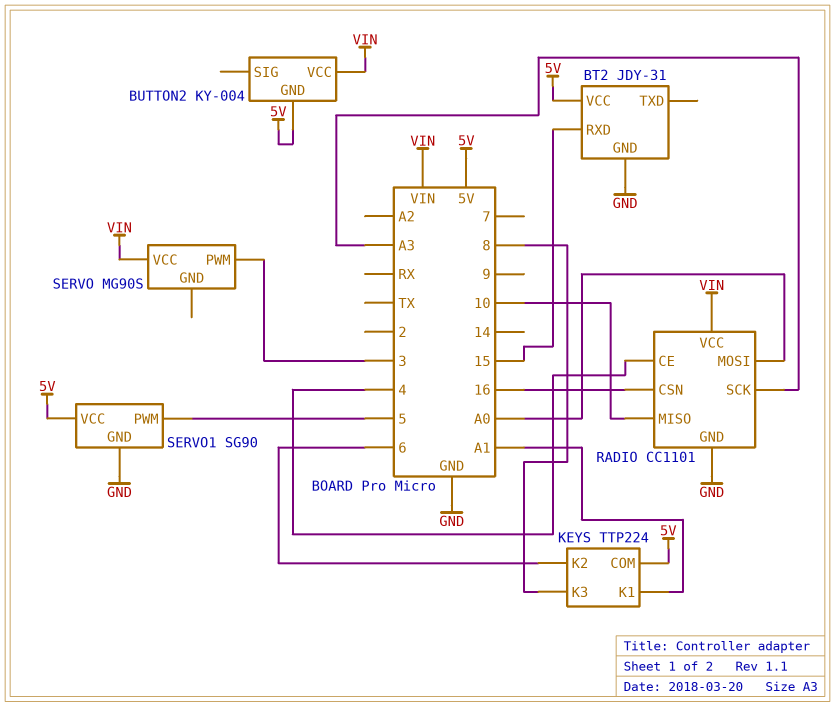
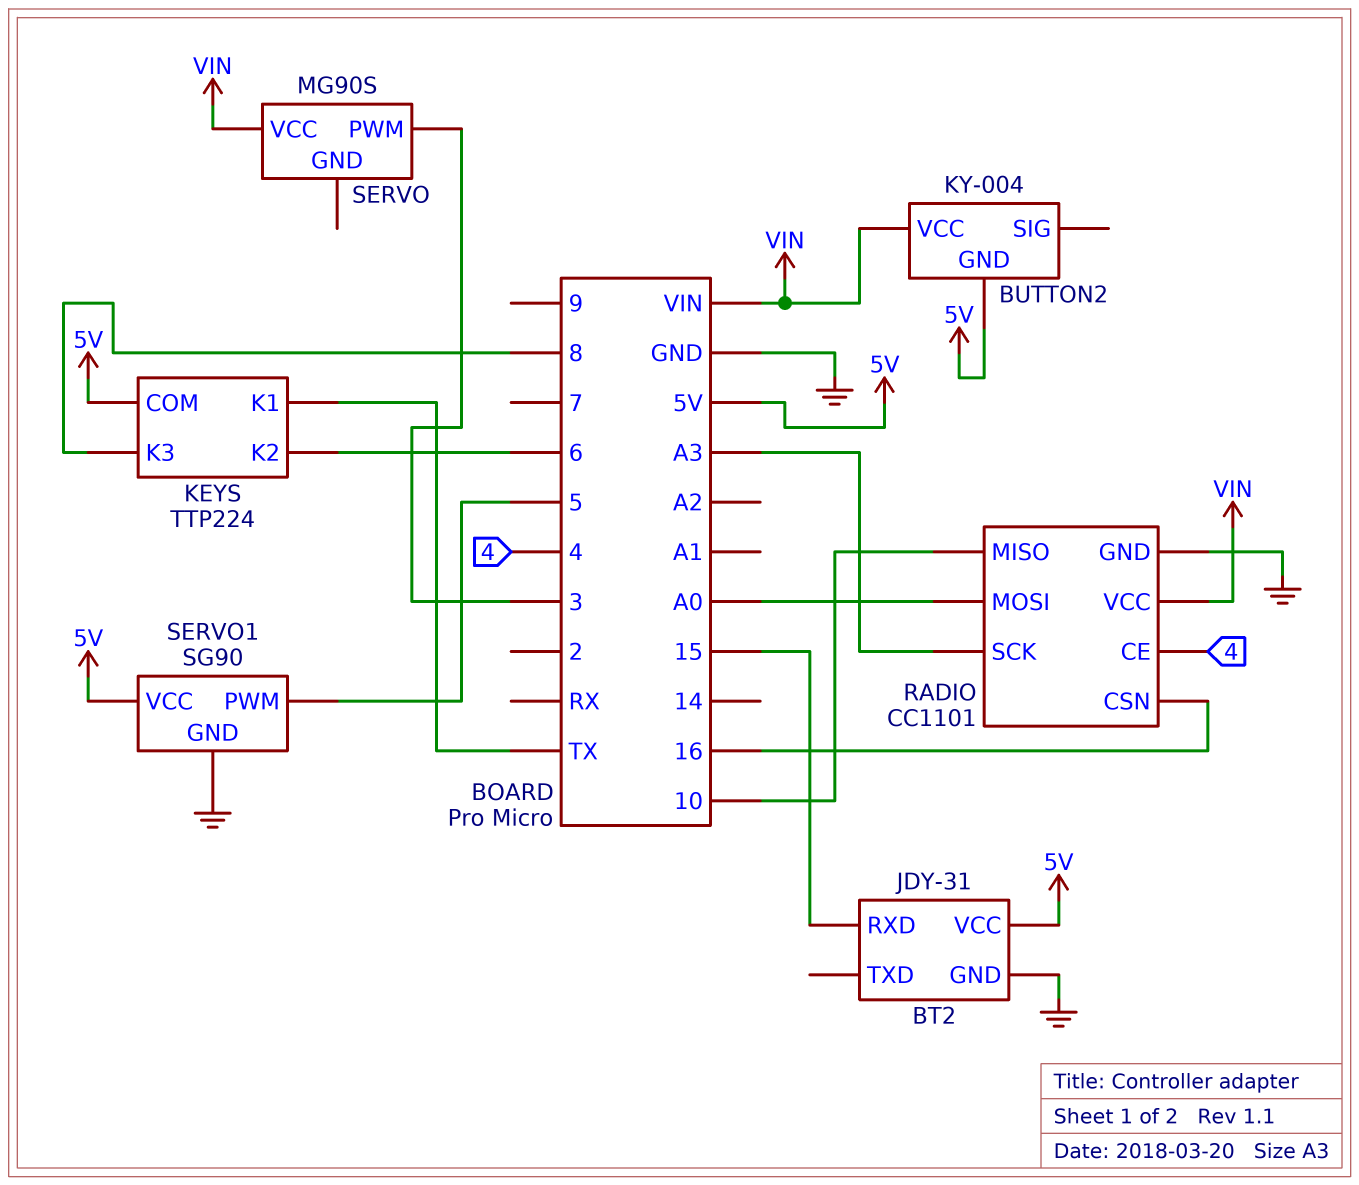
KEYS pin K1: A1 -> TX

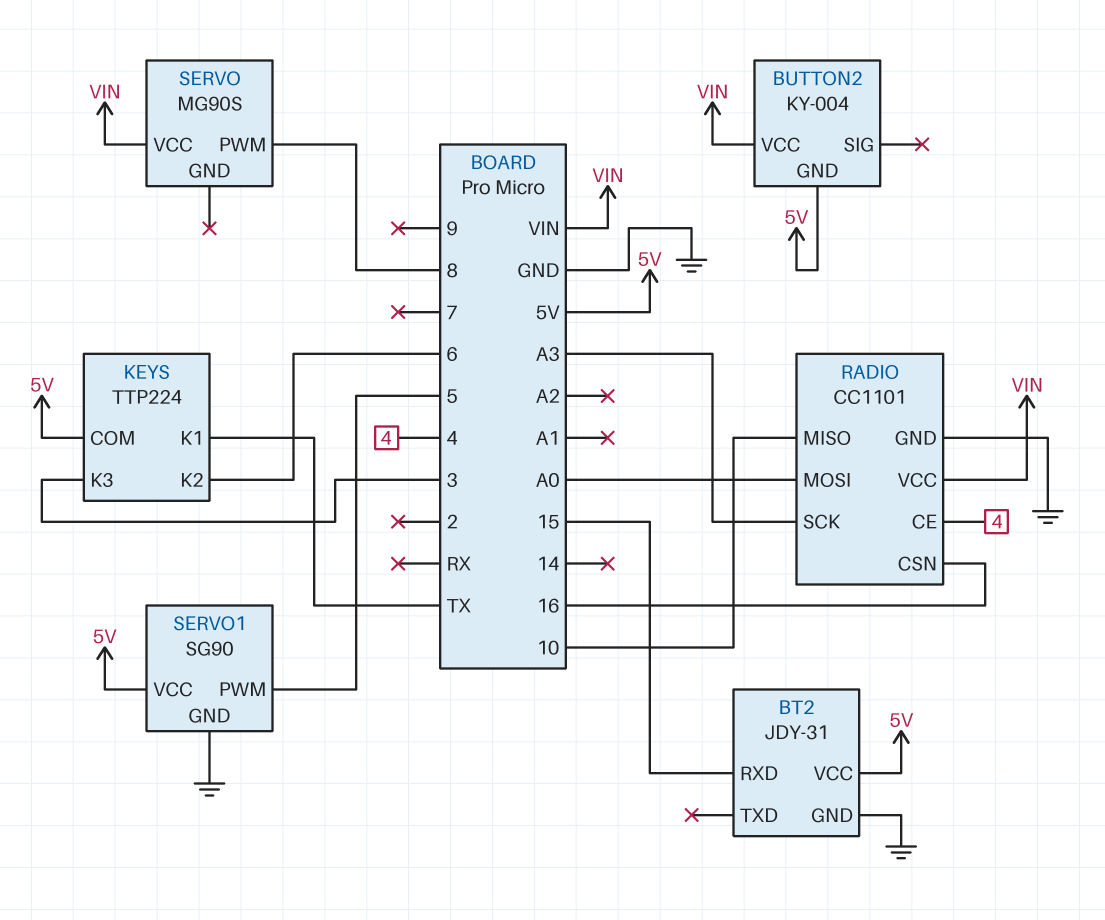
KEYS pin K3: 8 -> 3
SERVO pin PWM: 3 -> 8

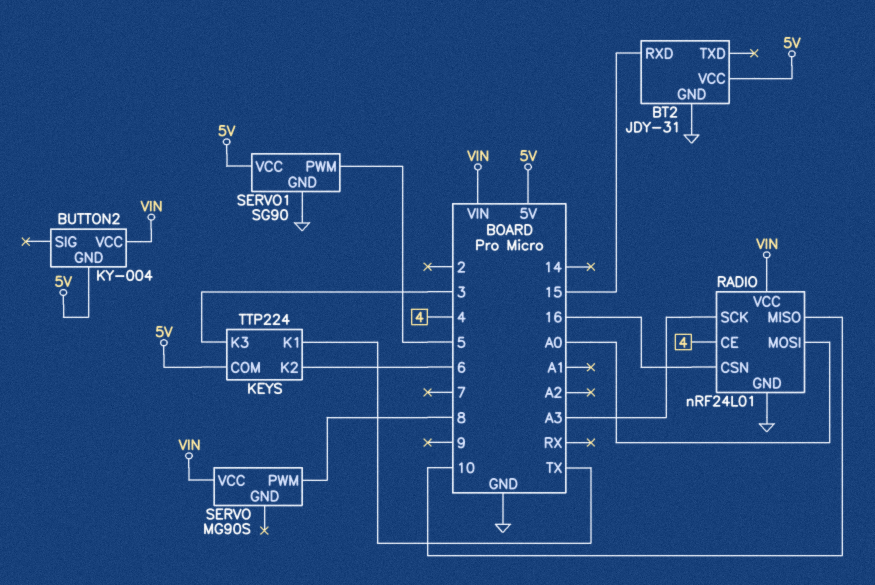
RADIO: CC1101 -> nRF24L01

